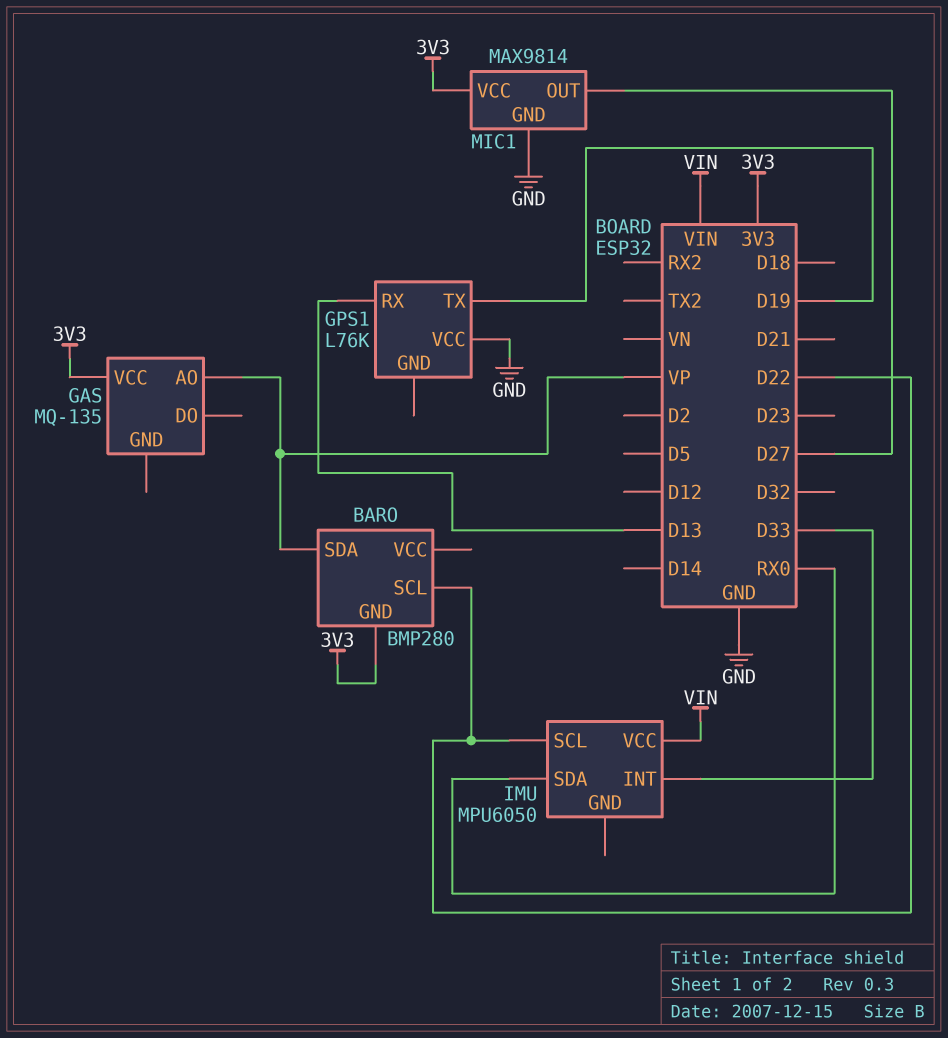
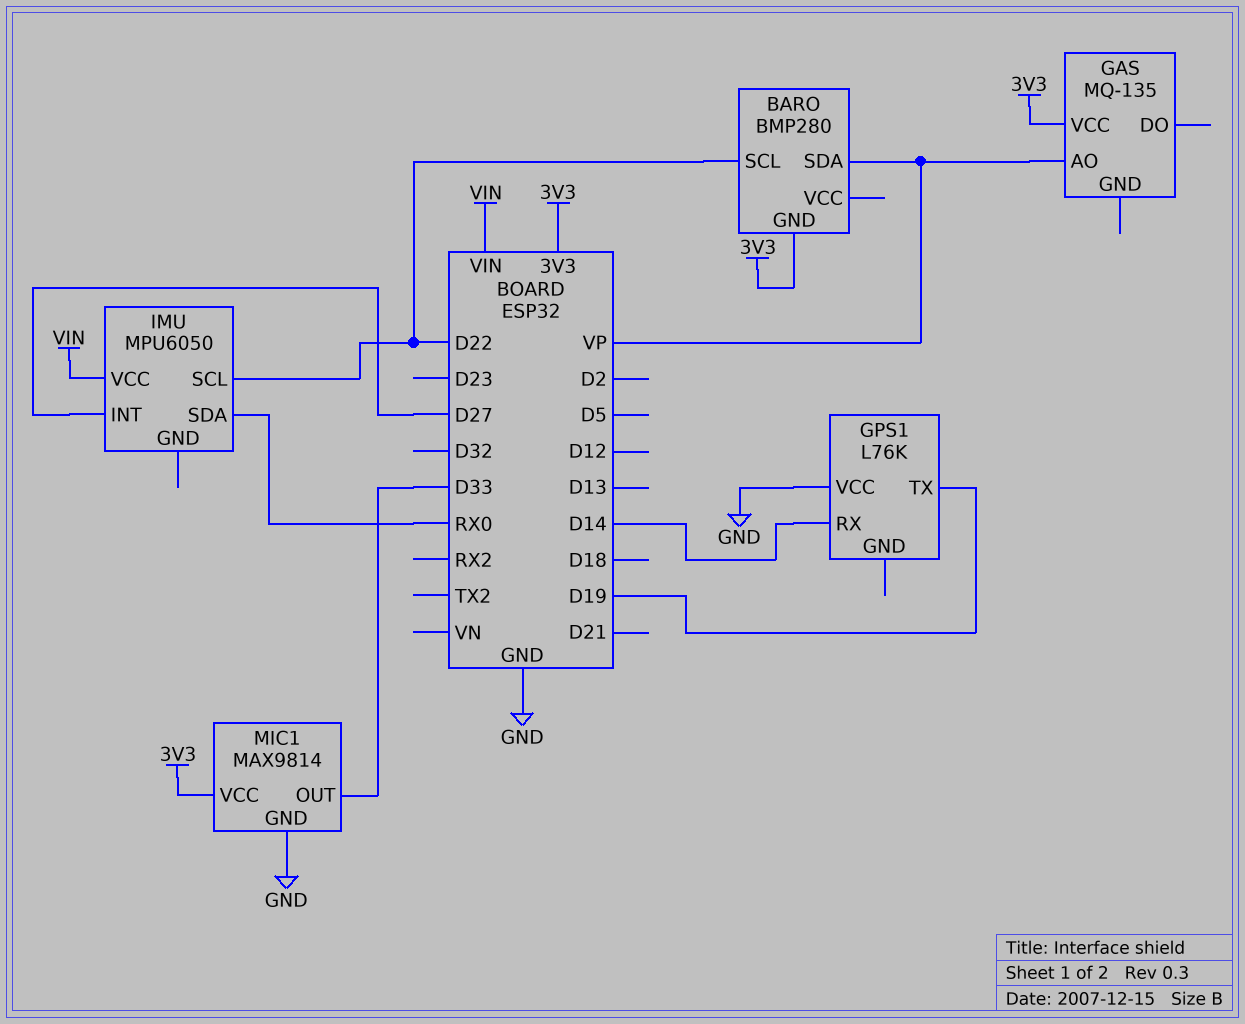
GPS1 pin RX: D13 -> D14
IMU pin INT: D33 -> D27
MIC1 pin OUT: D27 -> D33

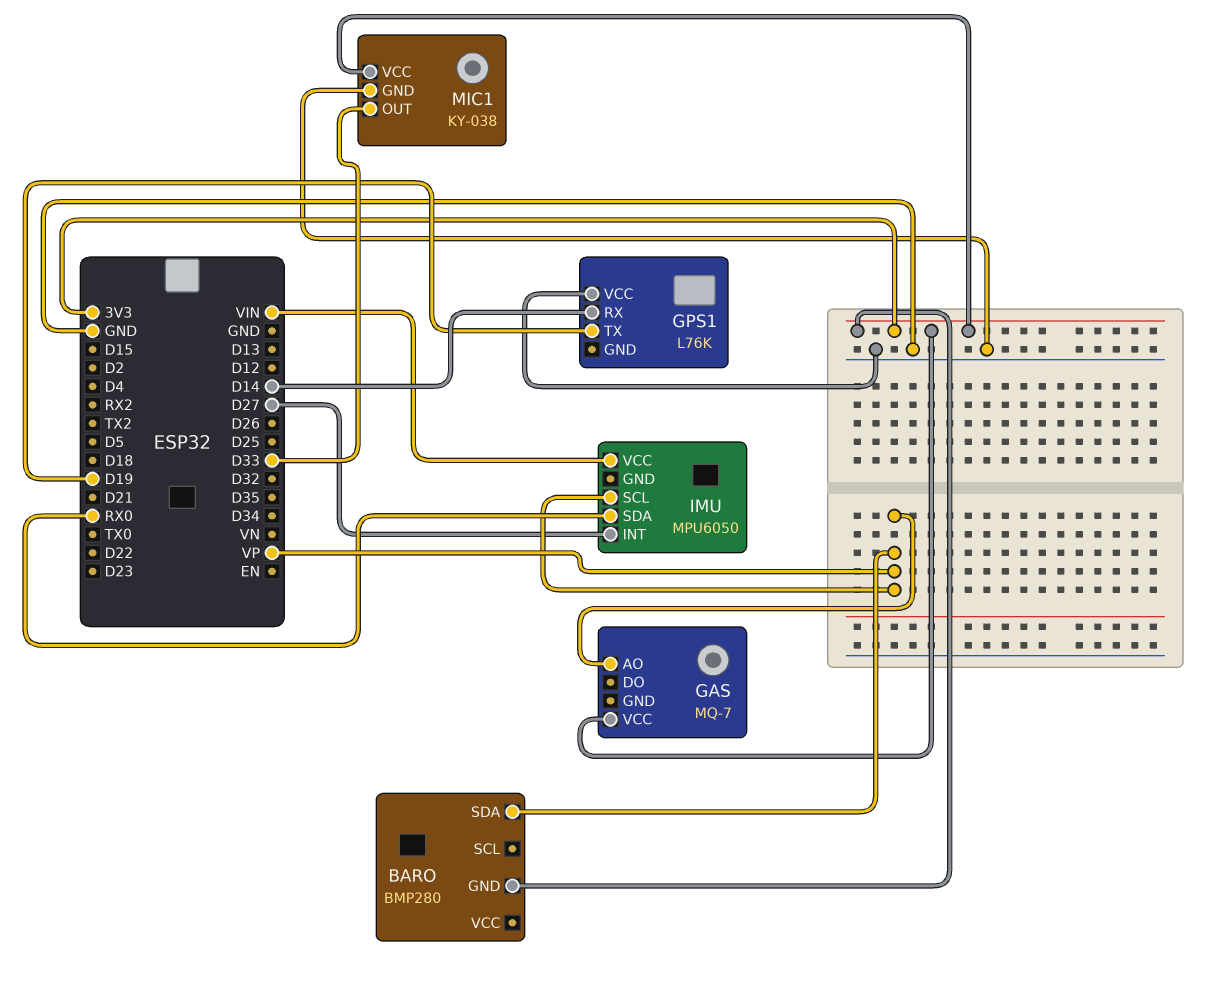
BARO pin SCL: D22 -> none
GAS: MQ-135 -> MQ-7
IMU pin SCL: D22 -> VP
MIC1: MAX9814 -> KY-038

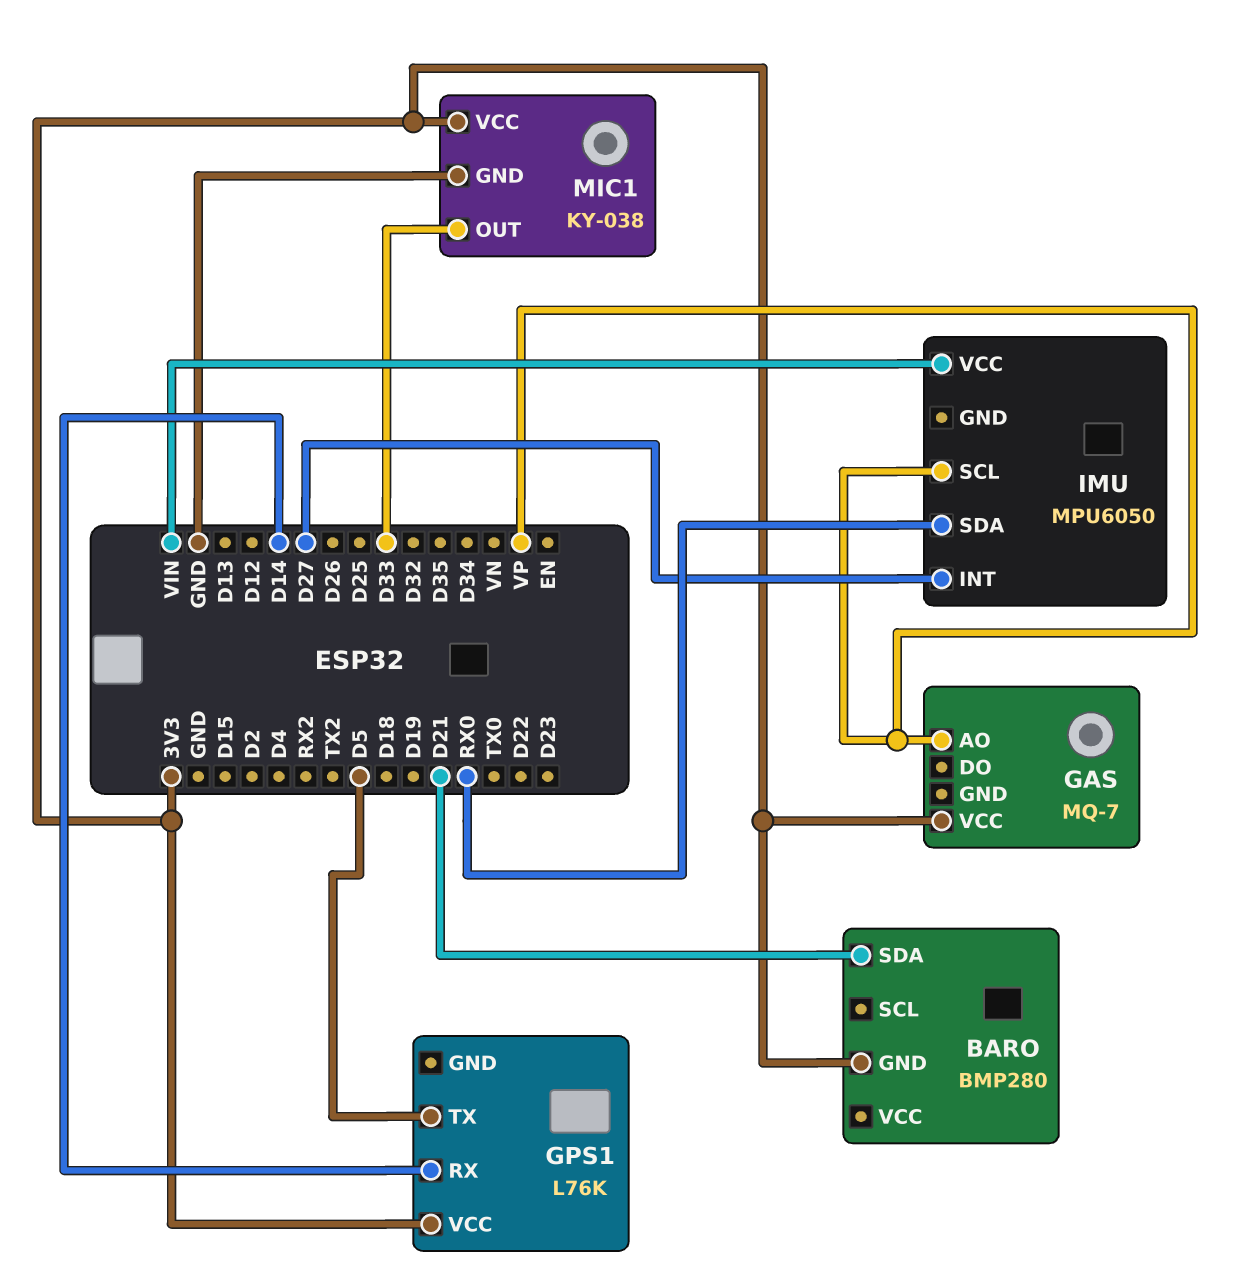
BARO pin SDA: VP -> D21
GPS1 pin TX: D19 -> D5
GPS1 pin VCC: GND -> 3V3

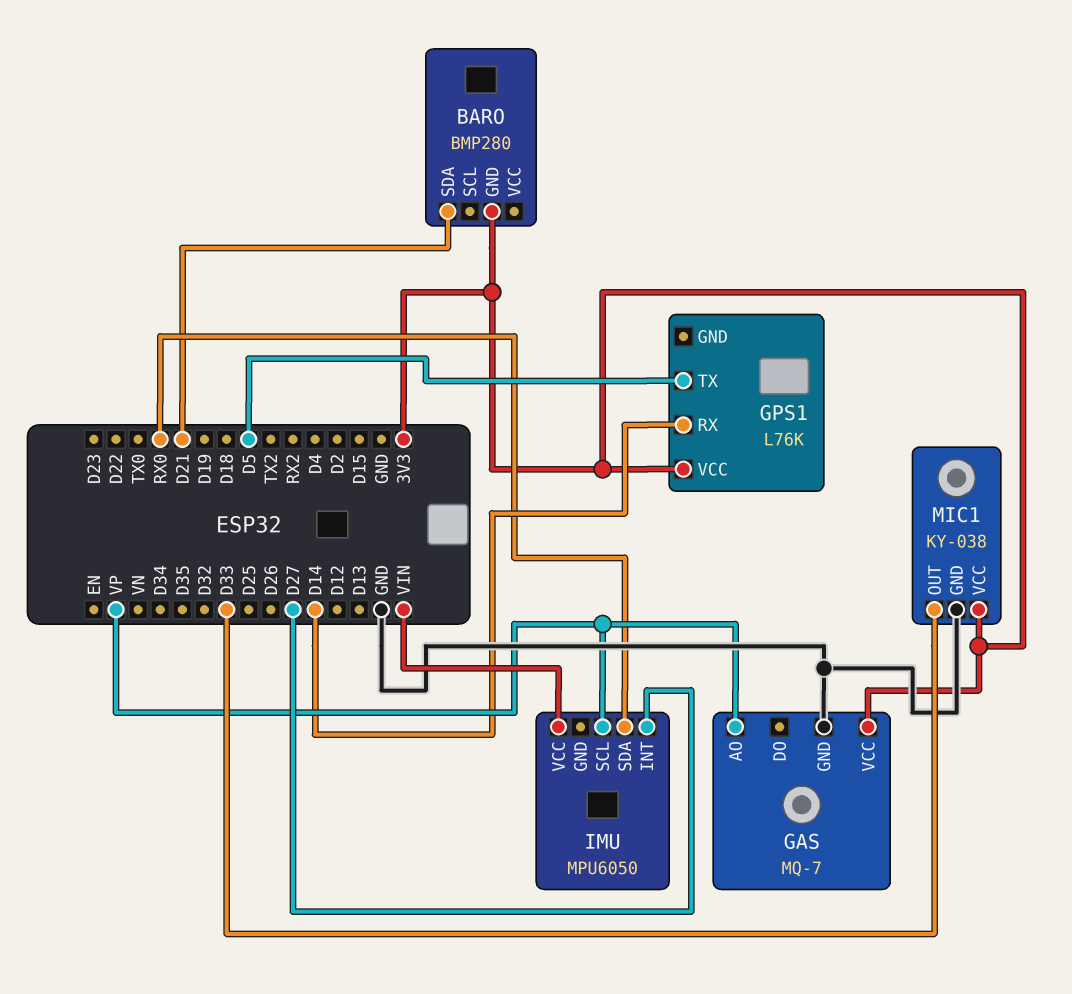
GAS pin GND: none -> GND

